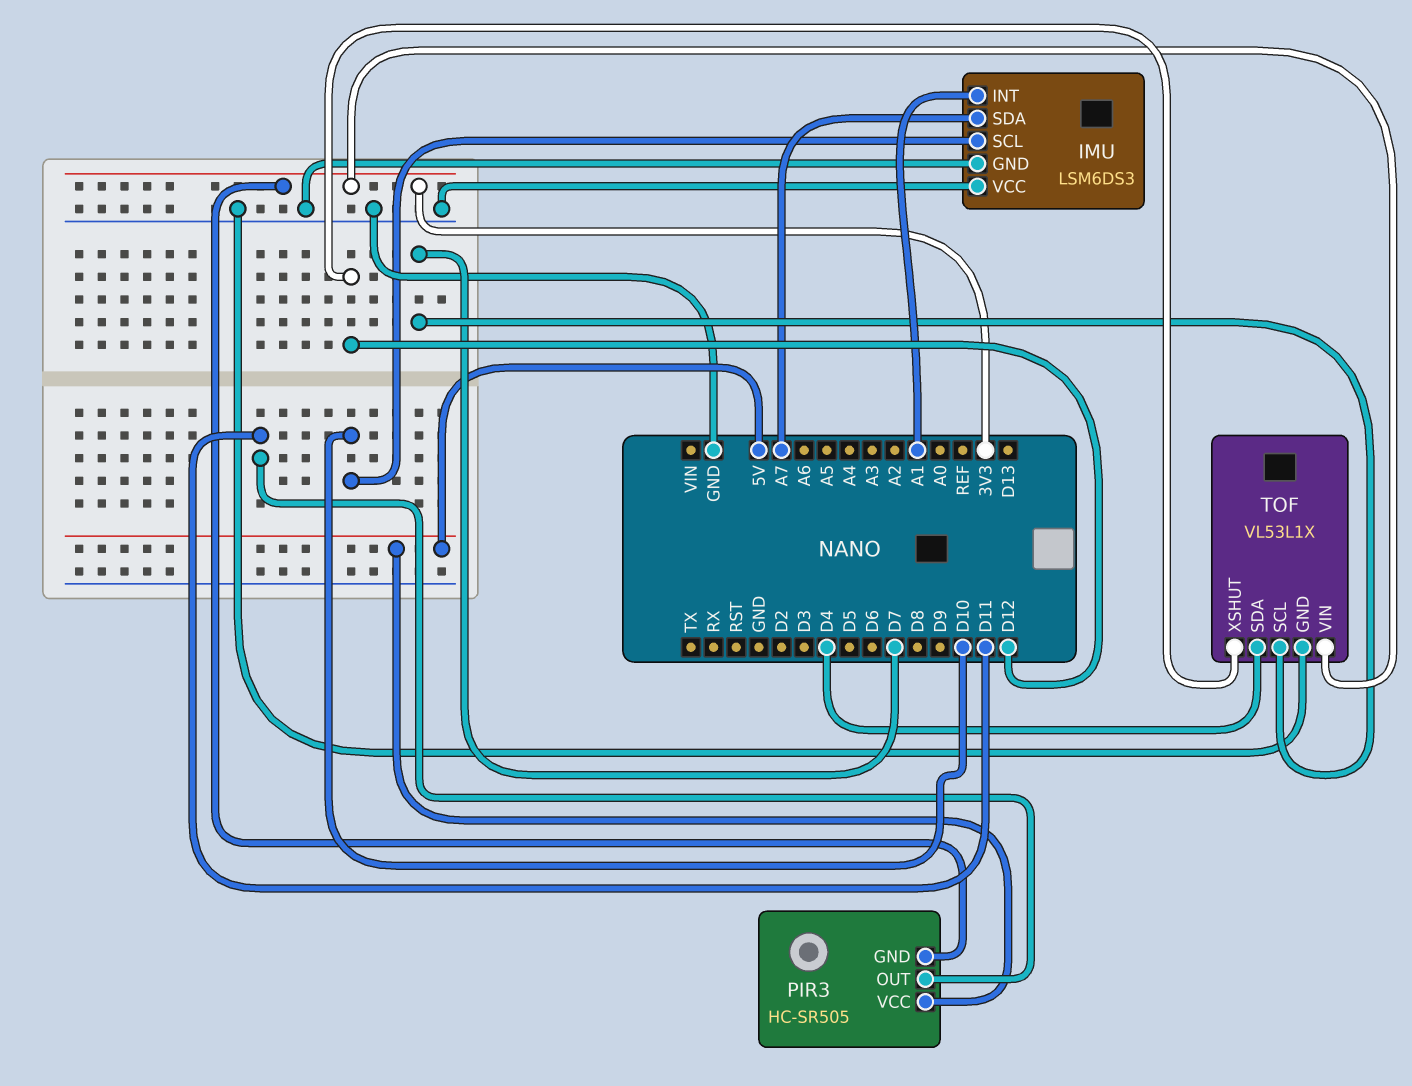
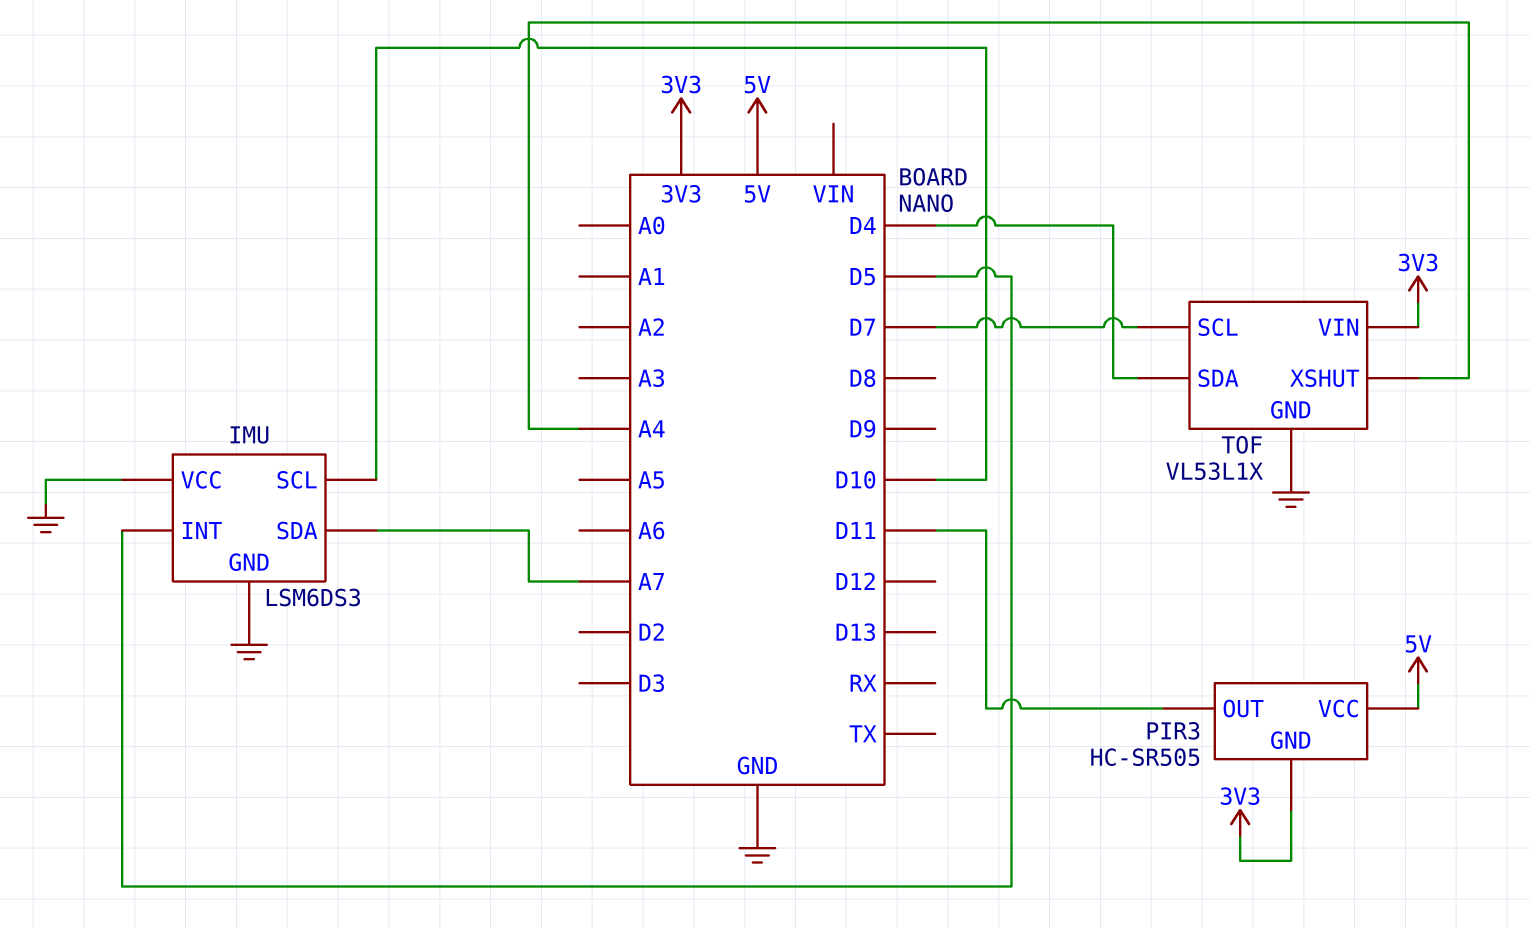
IMU pin INT: A1 -> D5
TOF pin XSHUT: D12 -> A4

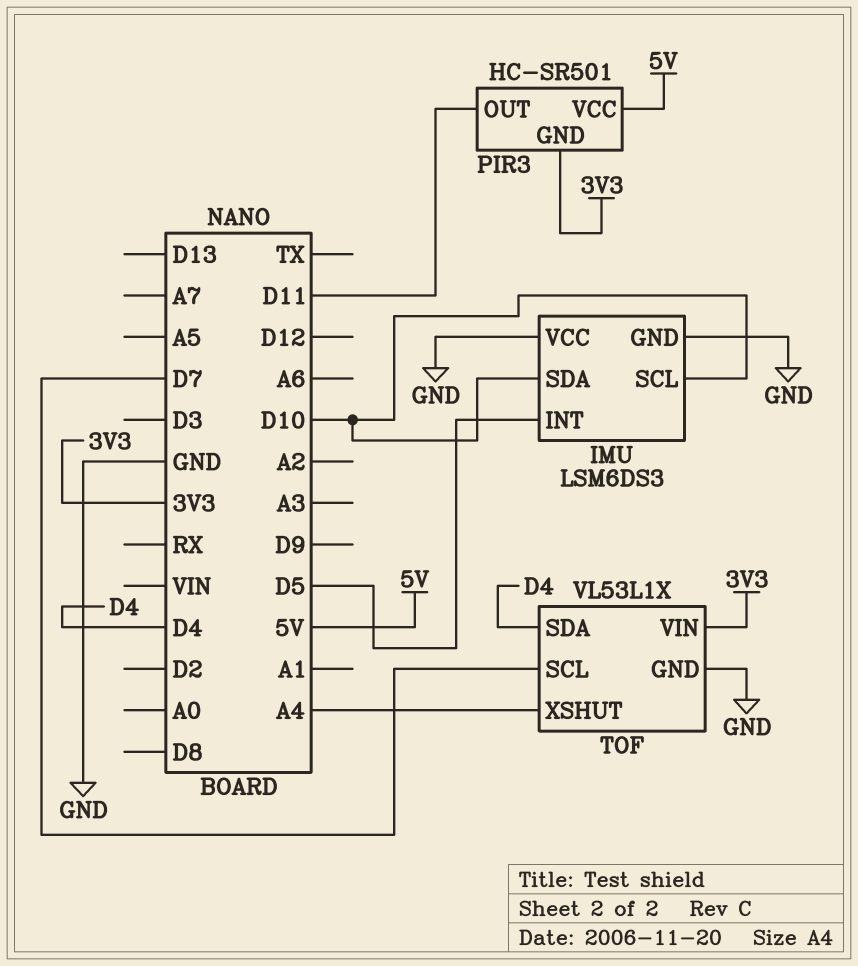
IMU pin SDA: A7 -> D10
PIR3: HC-SR505 -> HC-SR501

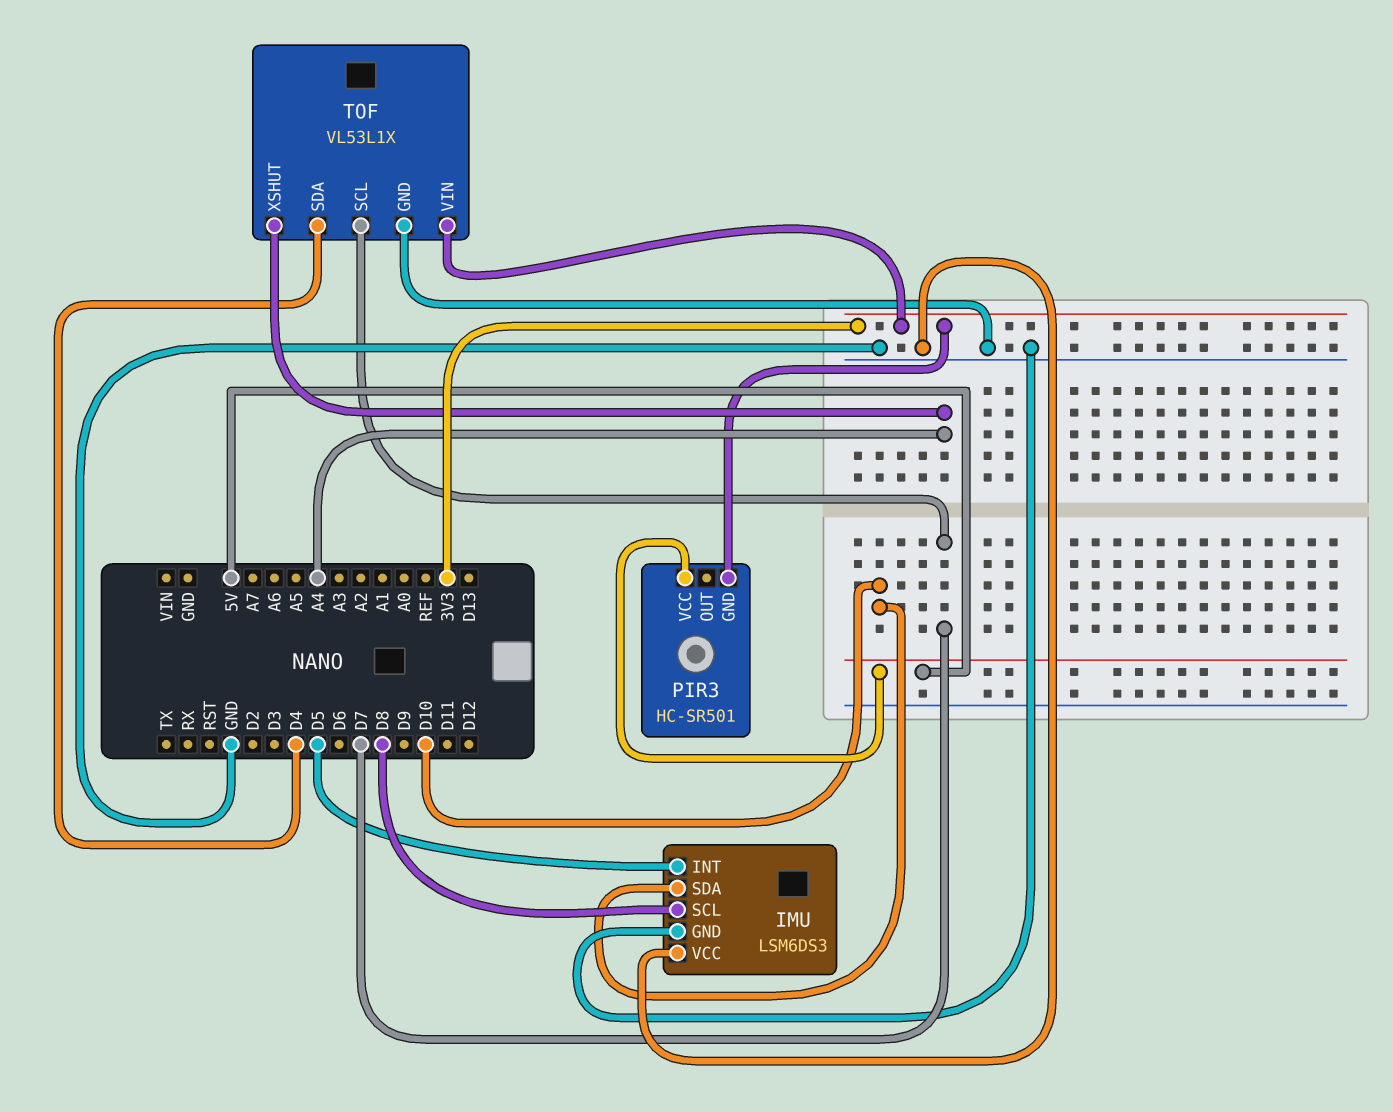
IMU pin SCL: D10 -> D8
PIR3 pin OUT: D11 -> none

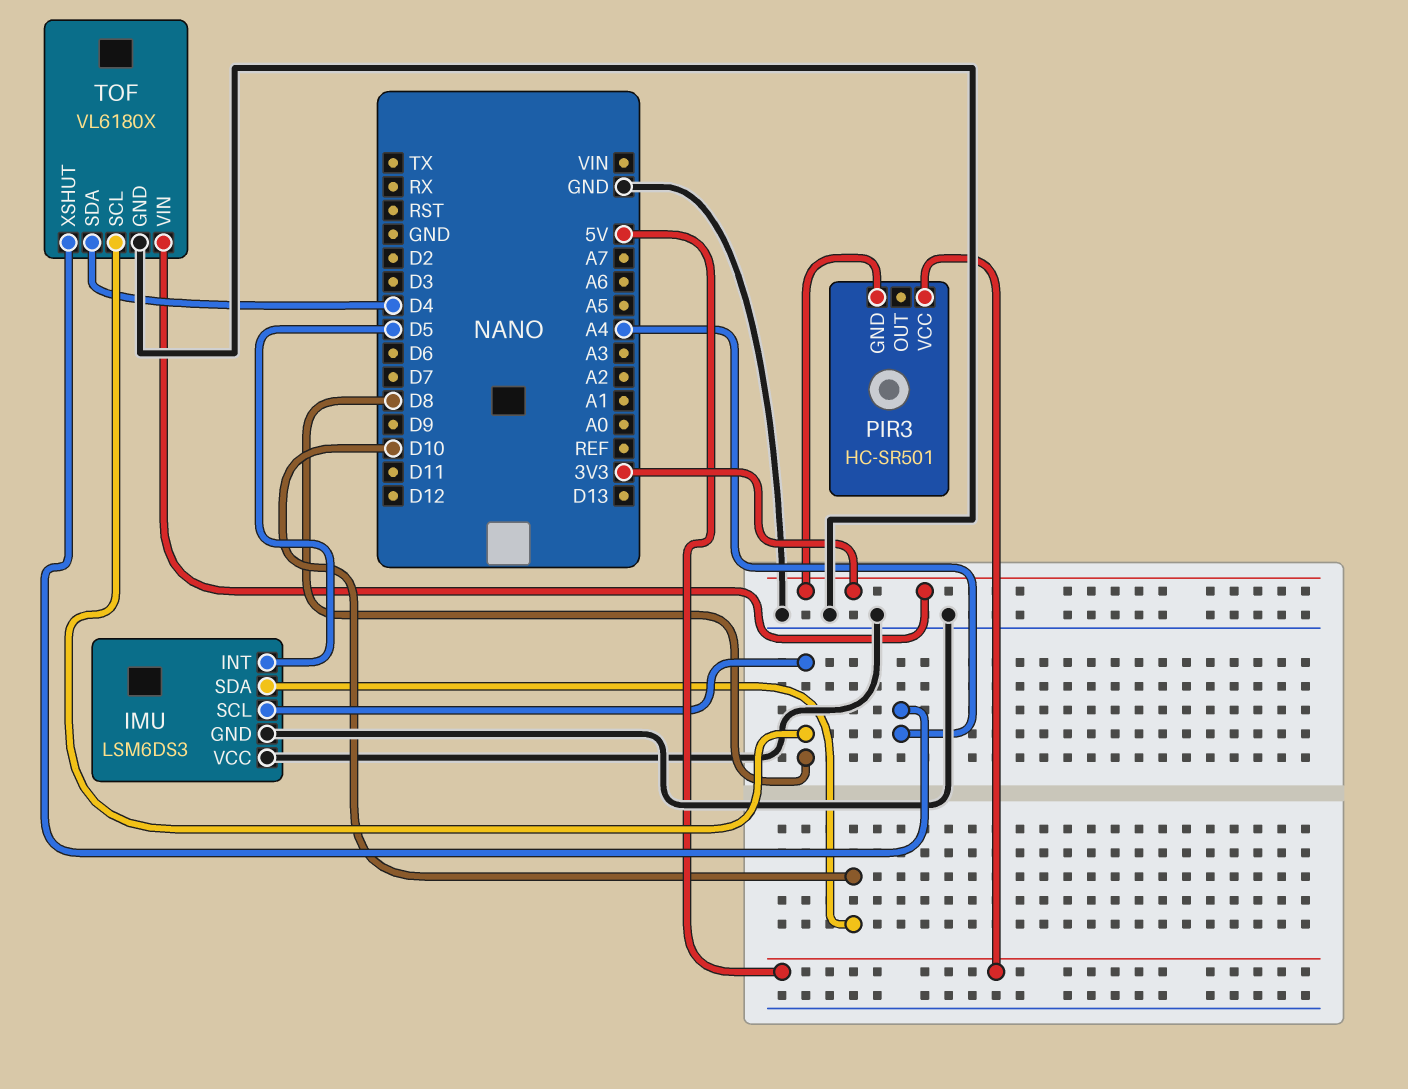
TOF: VL53L1X -> VL6180X
TOF pin SCL: D7 -> D8

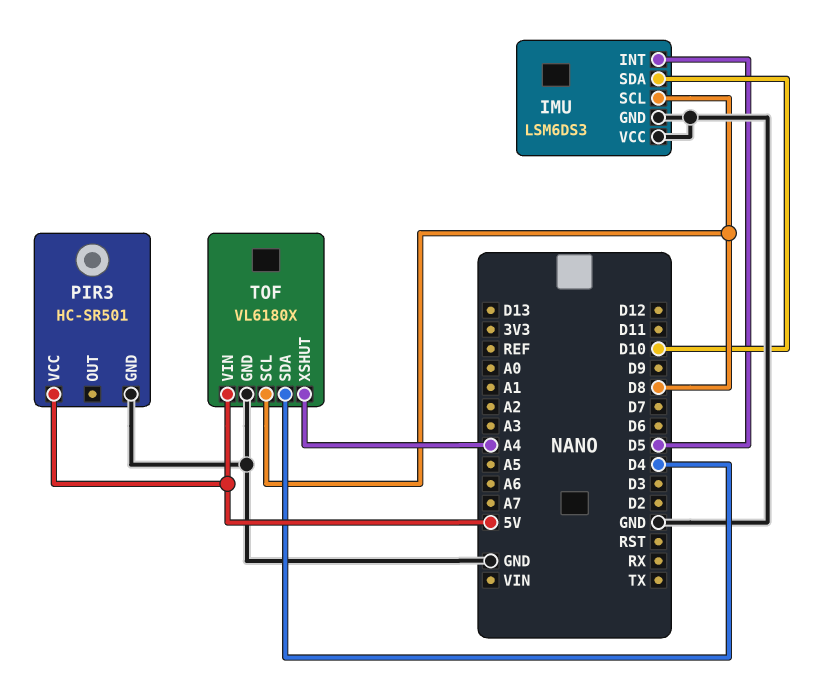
PIR3 pin GND: 3V3 -> GND
TOF pin VIN: 3V3 -> 5V

